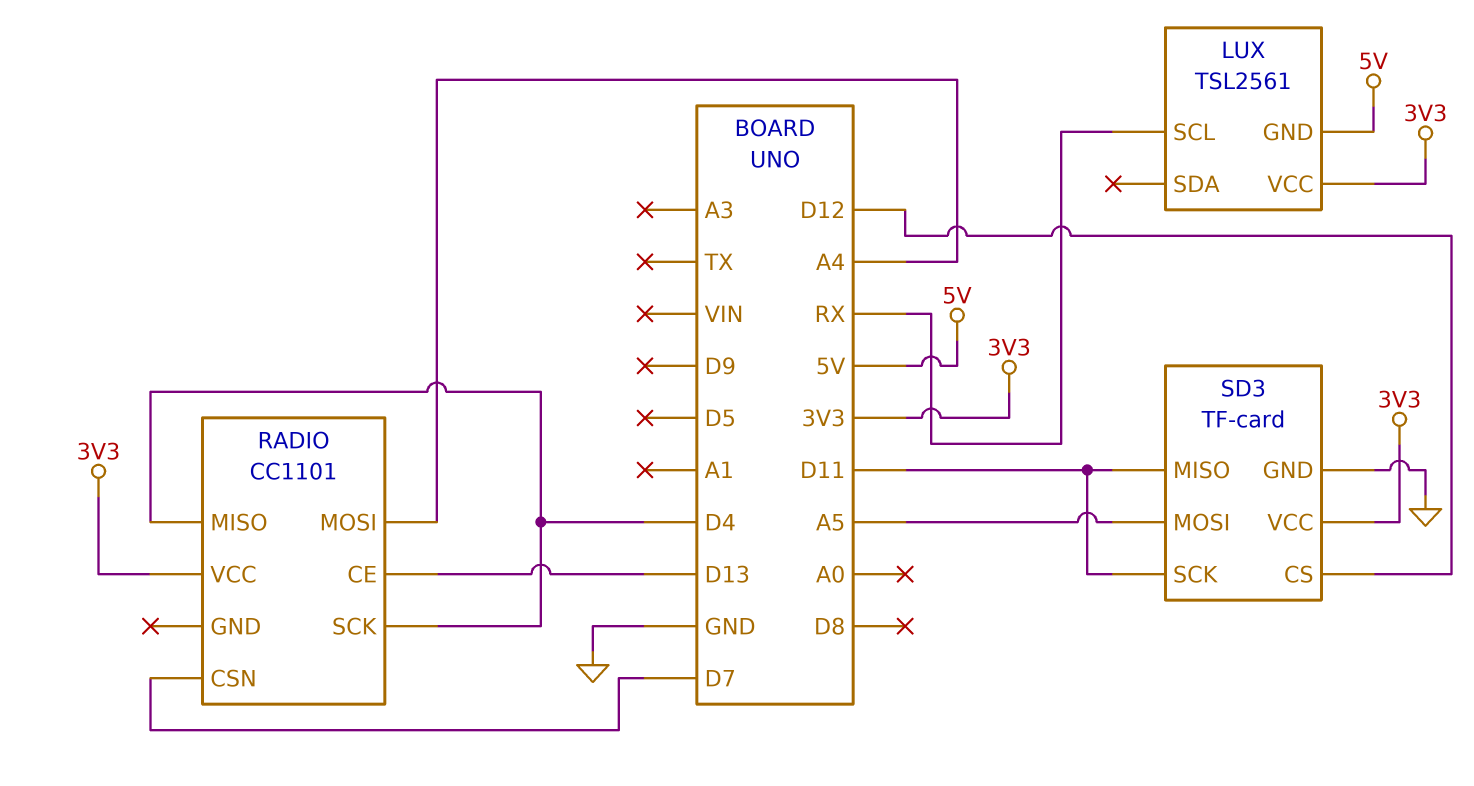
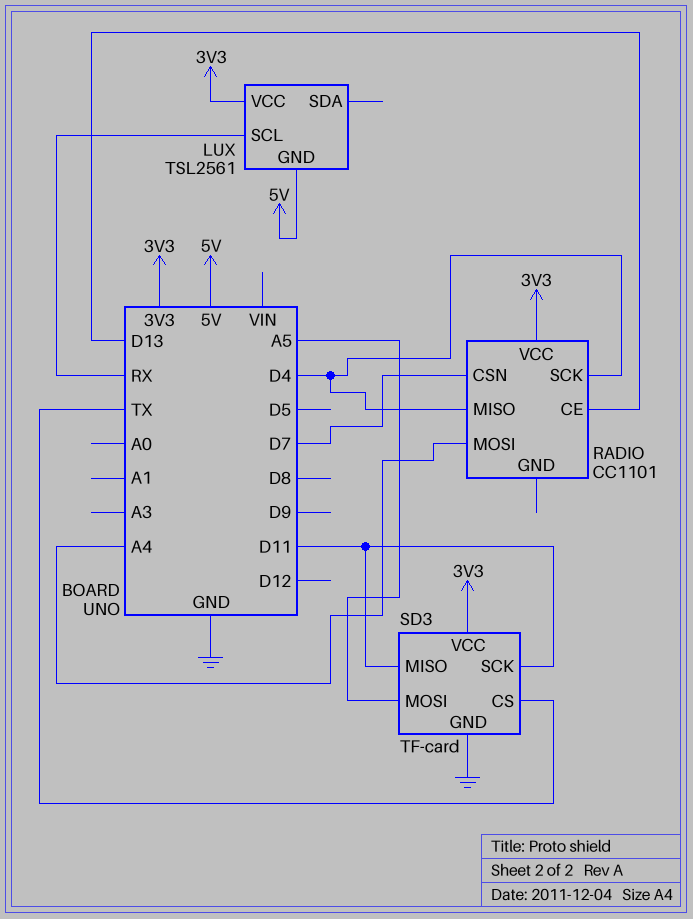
SD3 pin CS: D12 -> TX

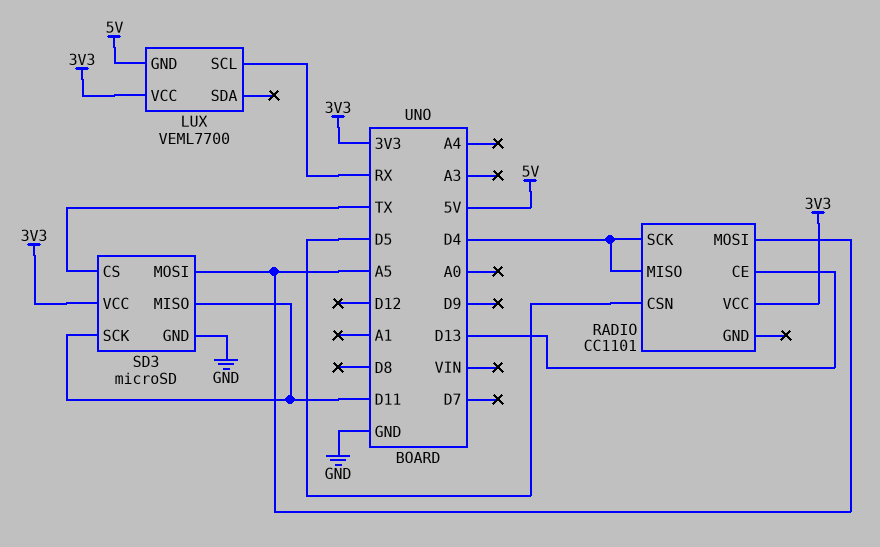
LUX: TSL2561 -> VEML7700
RADIO pin CSN: D7 -> D5
RADIO pin MOSI: A4 -> A5
SD3: TF-card -> microSD

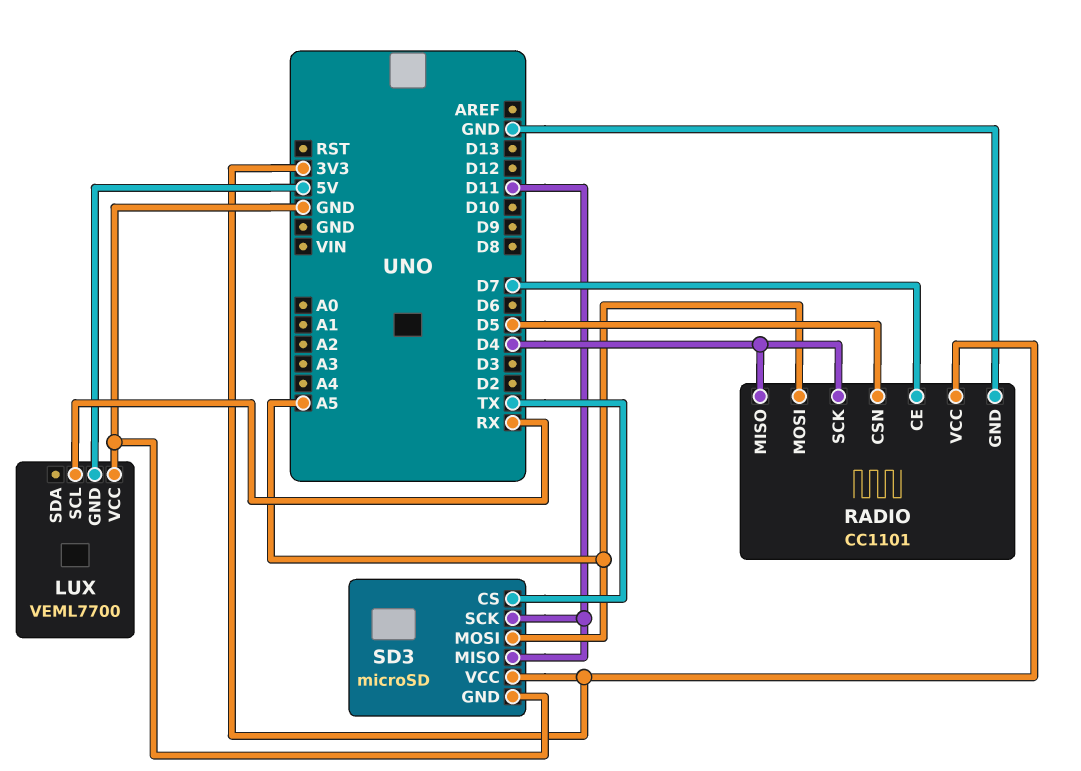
LUX pin VCC: 3V3 -> GND
RADIO pin CE: D13 -> D7
RADIO pin GND: none -> GND

